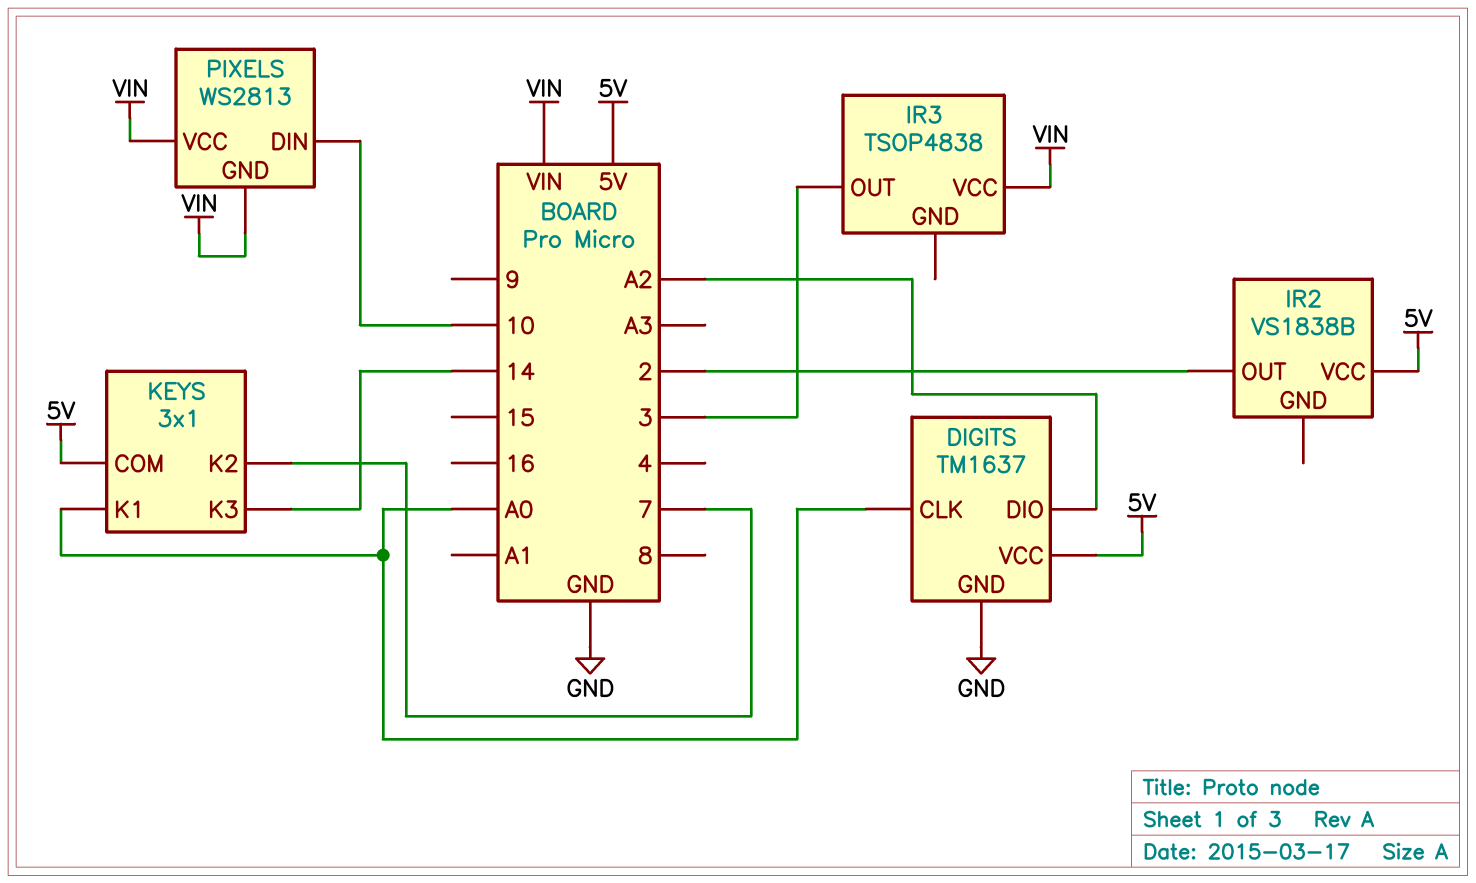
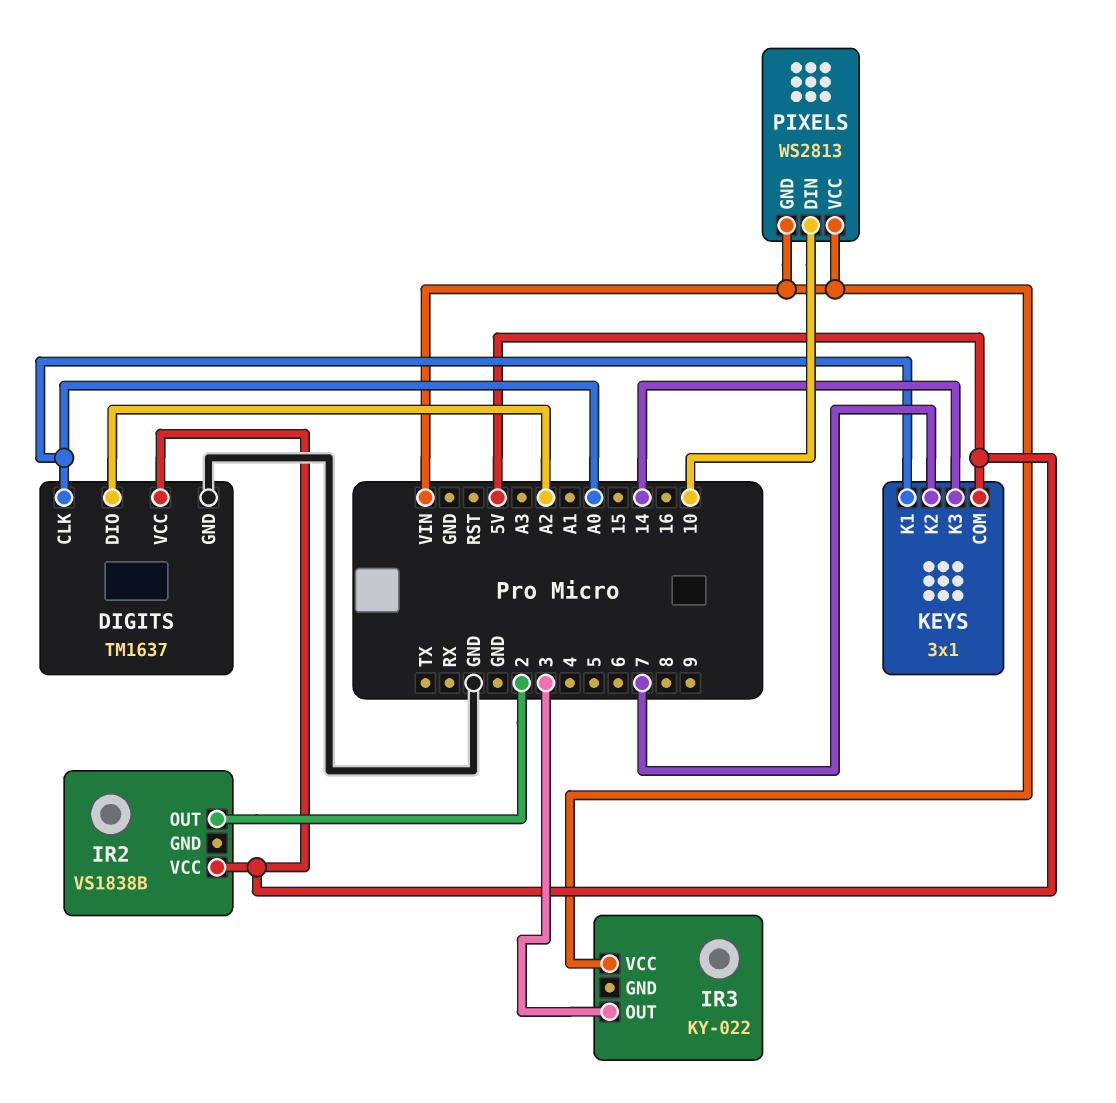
IR3: TSOP4838 -> KY-022

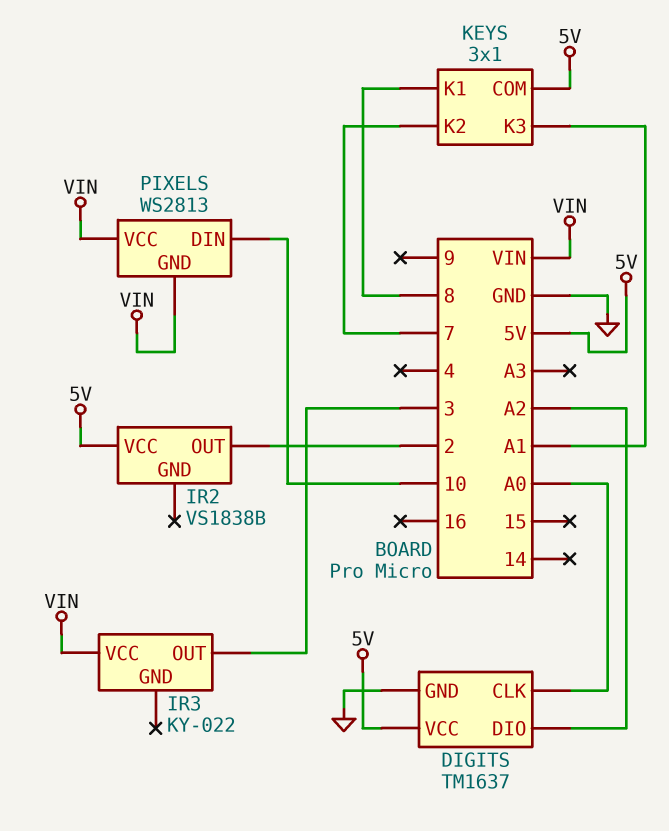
KEYS pin K1: A0 -> 8
KEYS pin K3: 14 -> A1

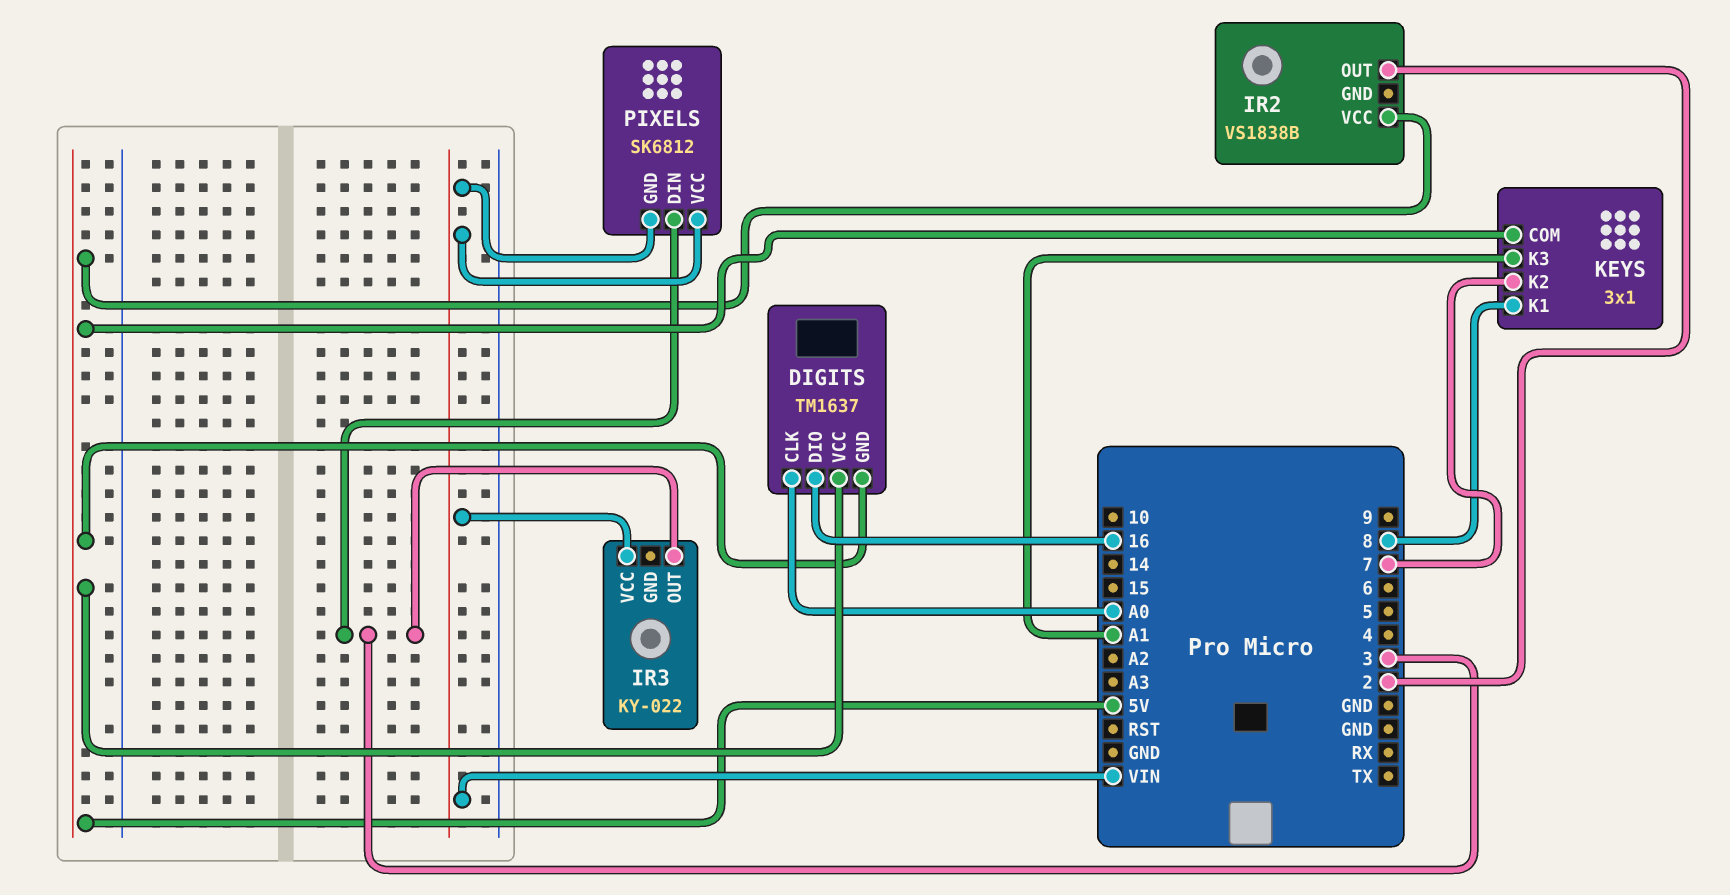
DIGITS pin DIO: A2 -> 16
DIGITS pin GND: GND -> 5V
PIXELS: WS2813 -> SK6812
PIXELS pin DIN: 10 -> 3

